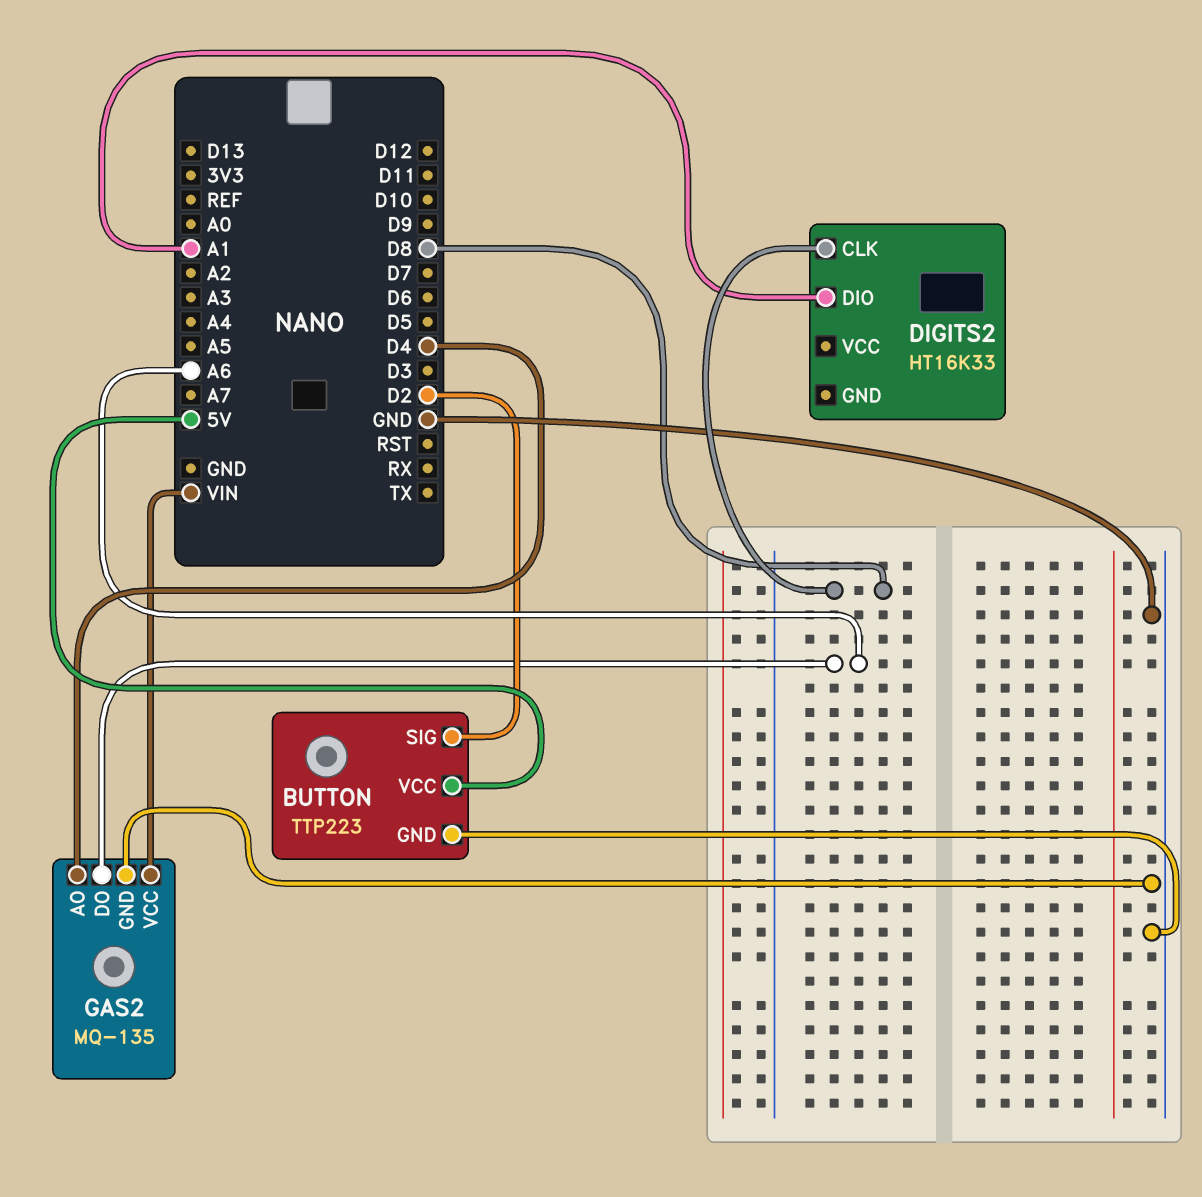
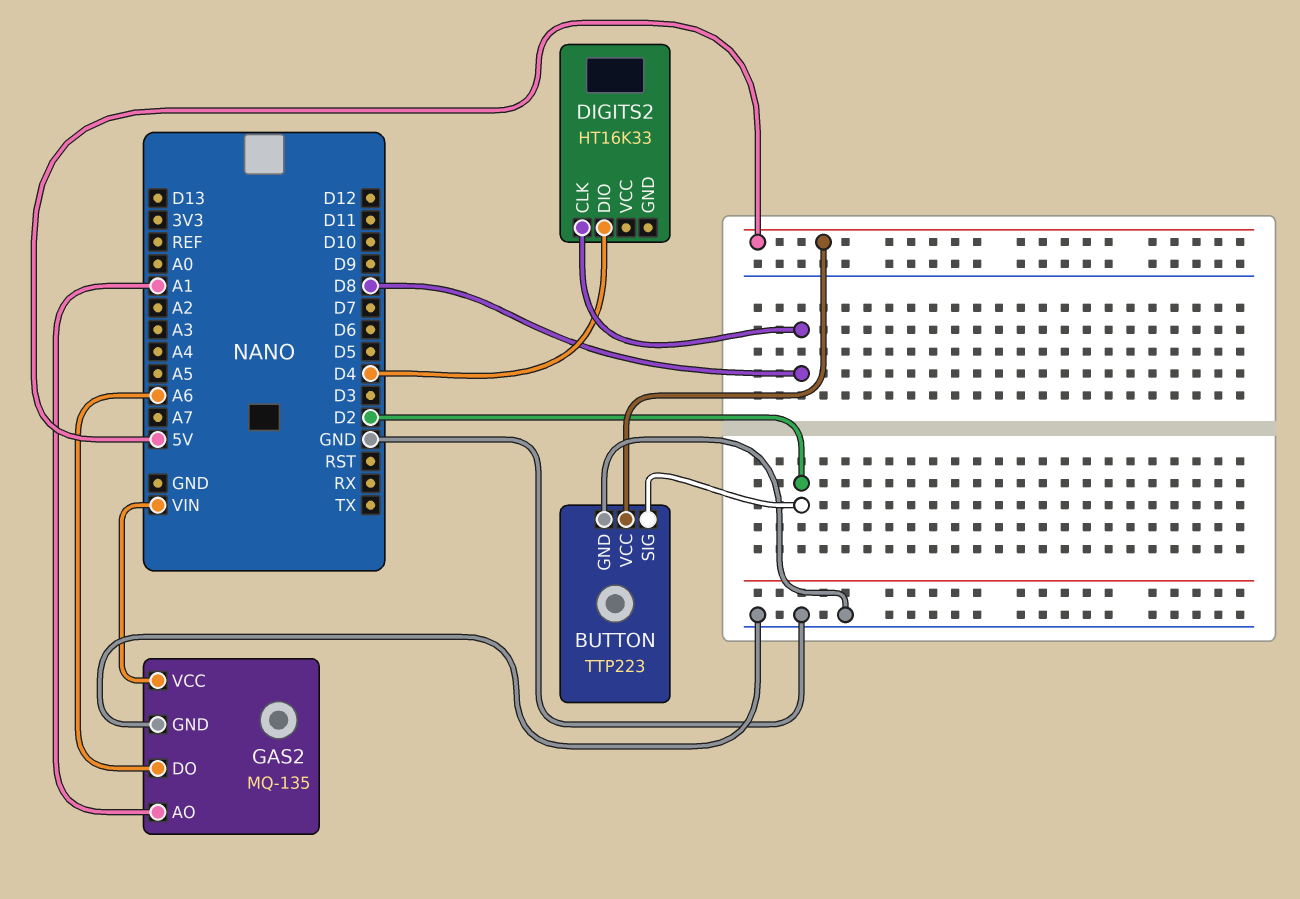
DIGITS2 pin DIO: A1 -> D4
GAS2 pin AO: D4 -> A1

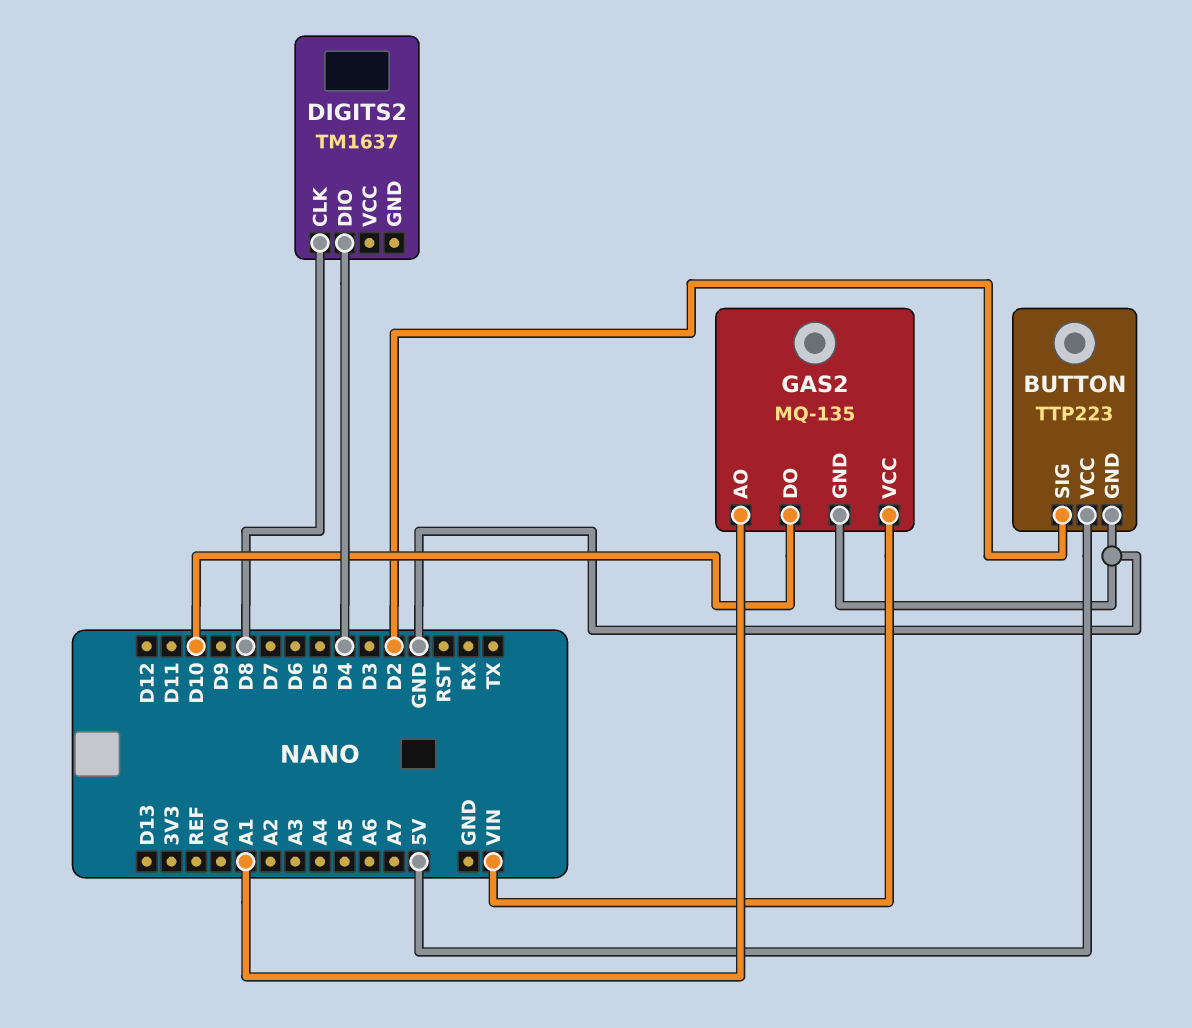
DIGITS2: HT16K33 -> TM1637
GAS2 pin DO: A6 -> D10

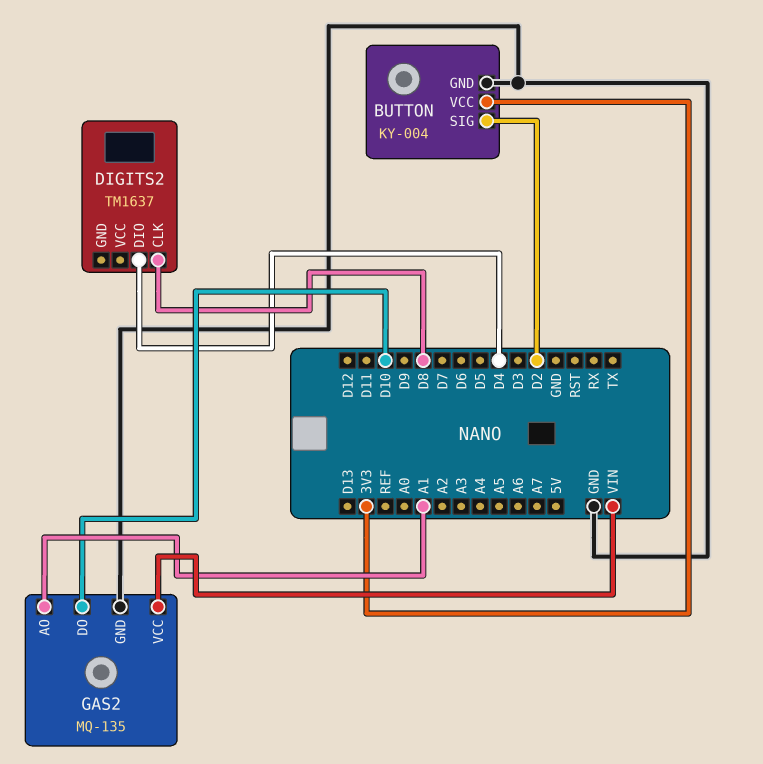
BUTTON: TTP223 -> KY-004
BUTTON pin VCC: 5V -> 3V3

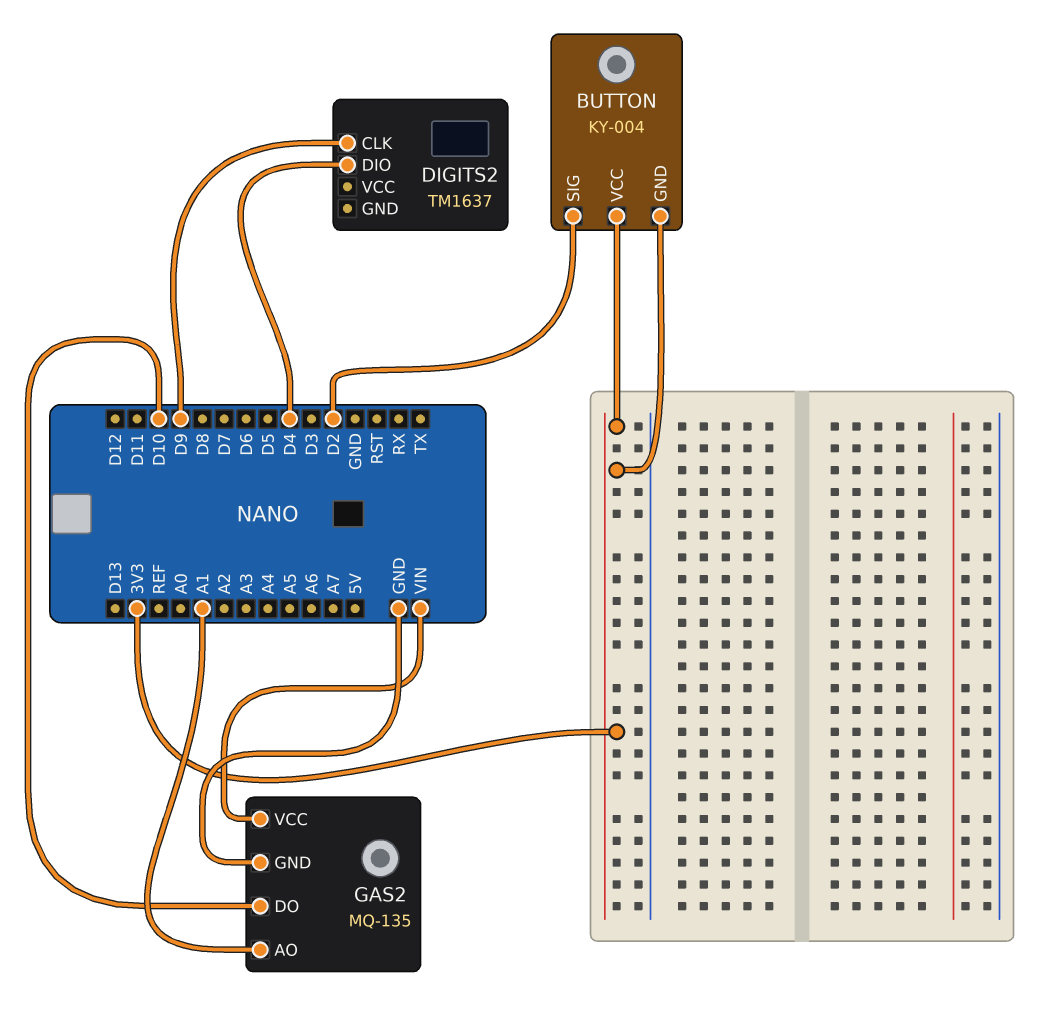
BUTTON pin GND: GND -> 3V3
DIGITS2 pin CLK: D8 -> D9

